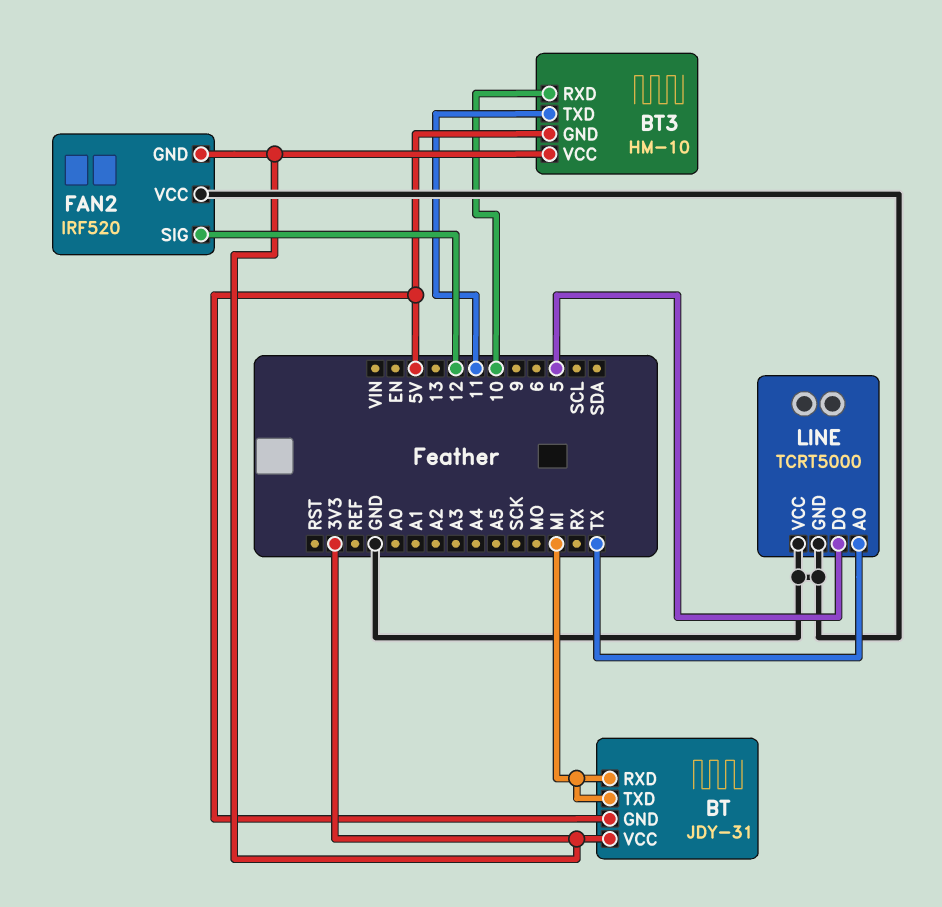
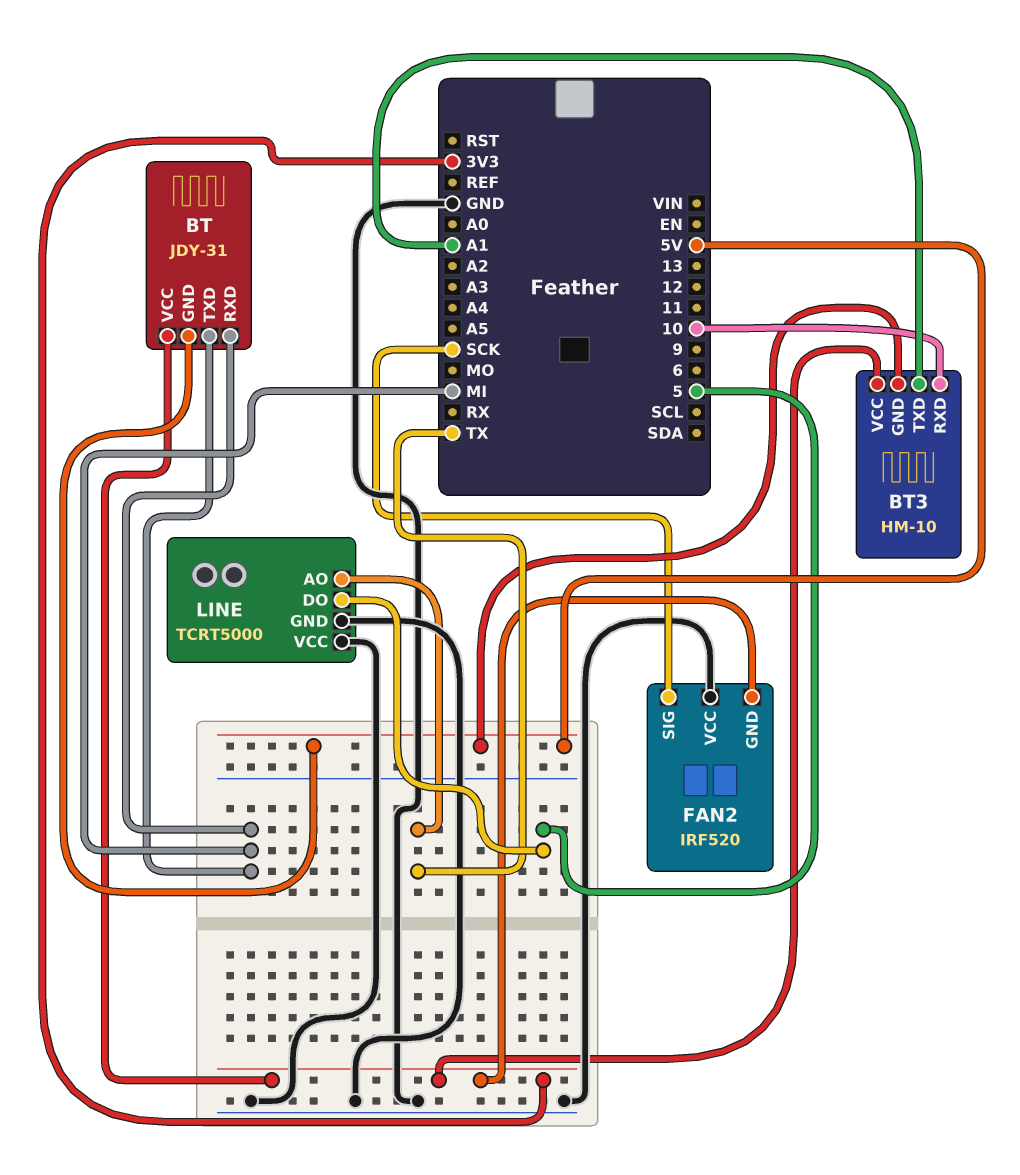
BT3 pin TXD: 11 -> A1
FAN2 pin SIG: 12 -> SCK

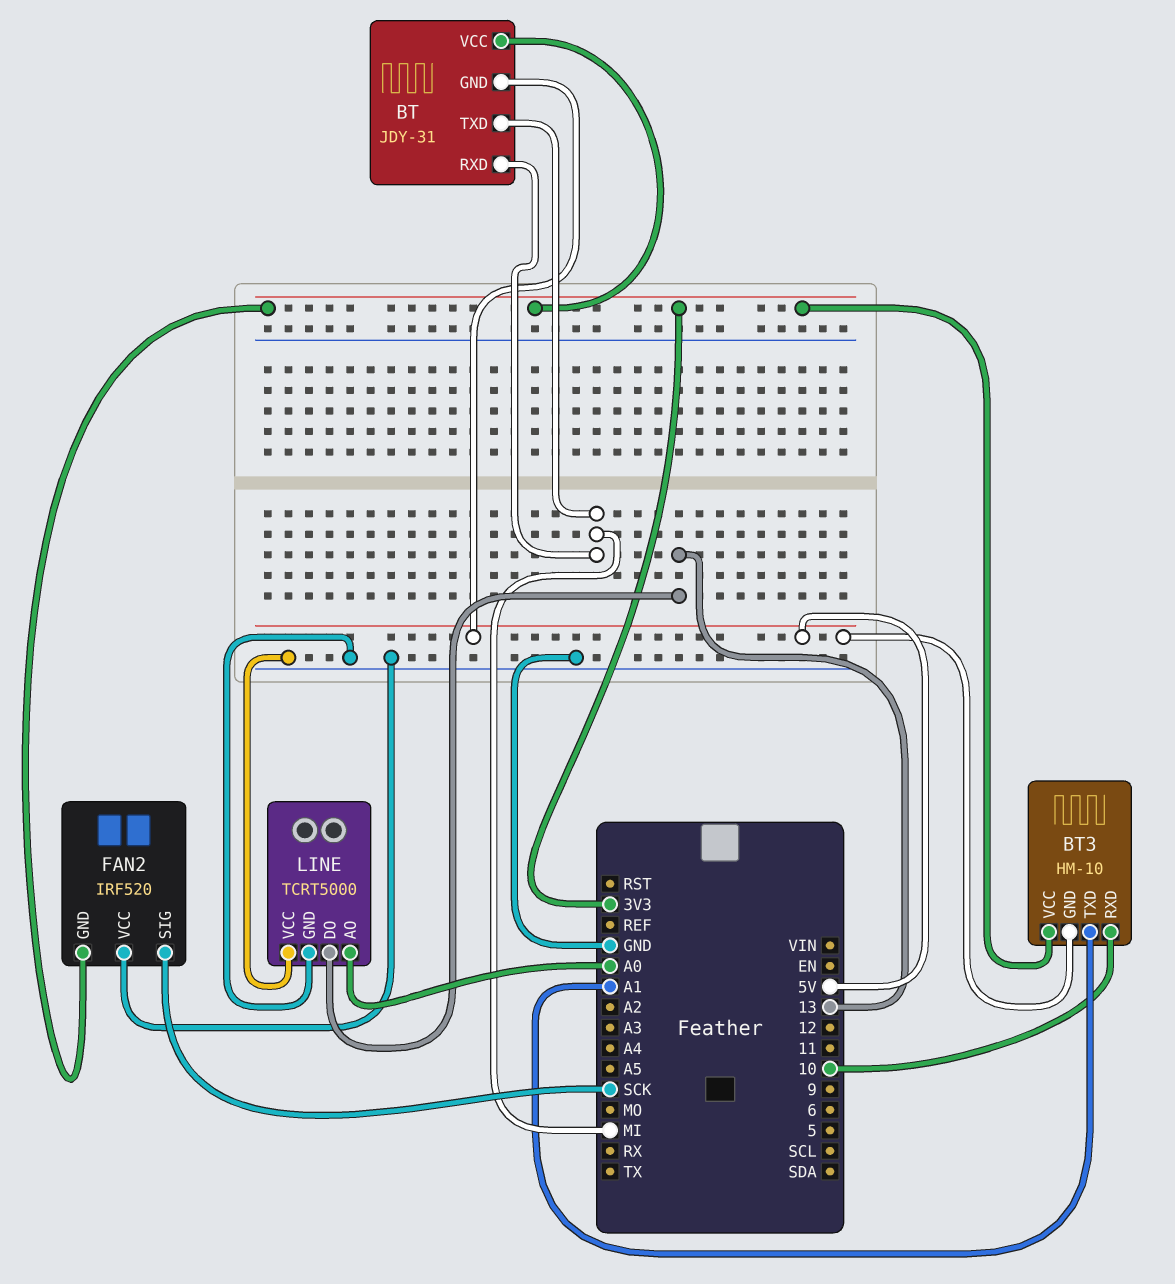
LINE pin AO: TX -> A0
LINE pin DO: 5 -> 13

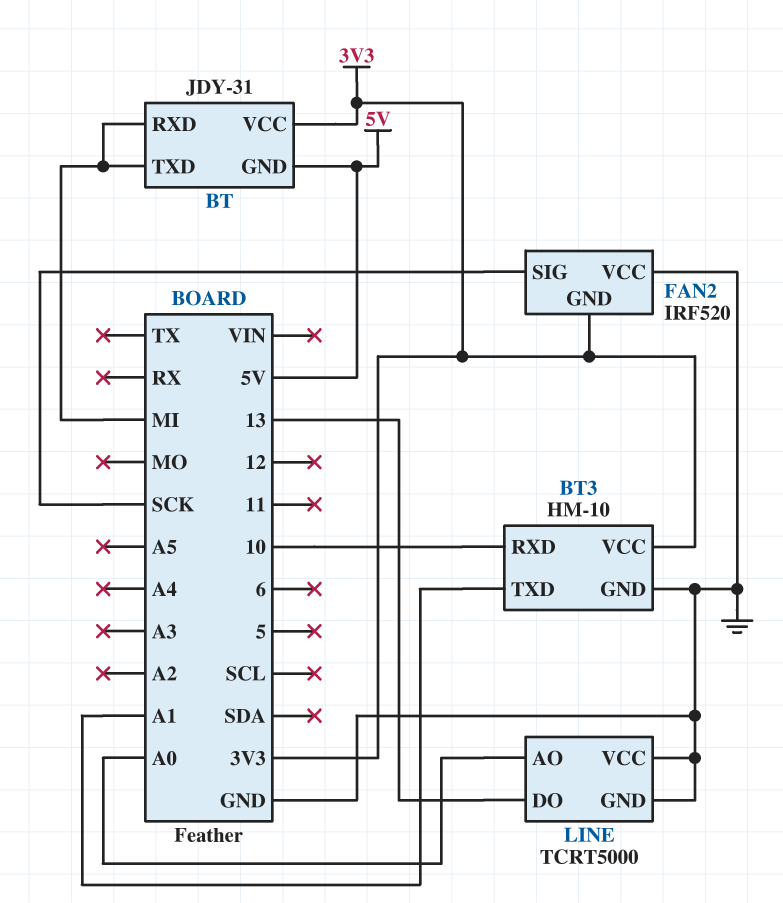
BT3 pin GND: 5V -> GND

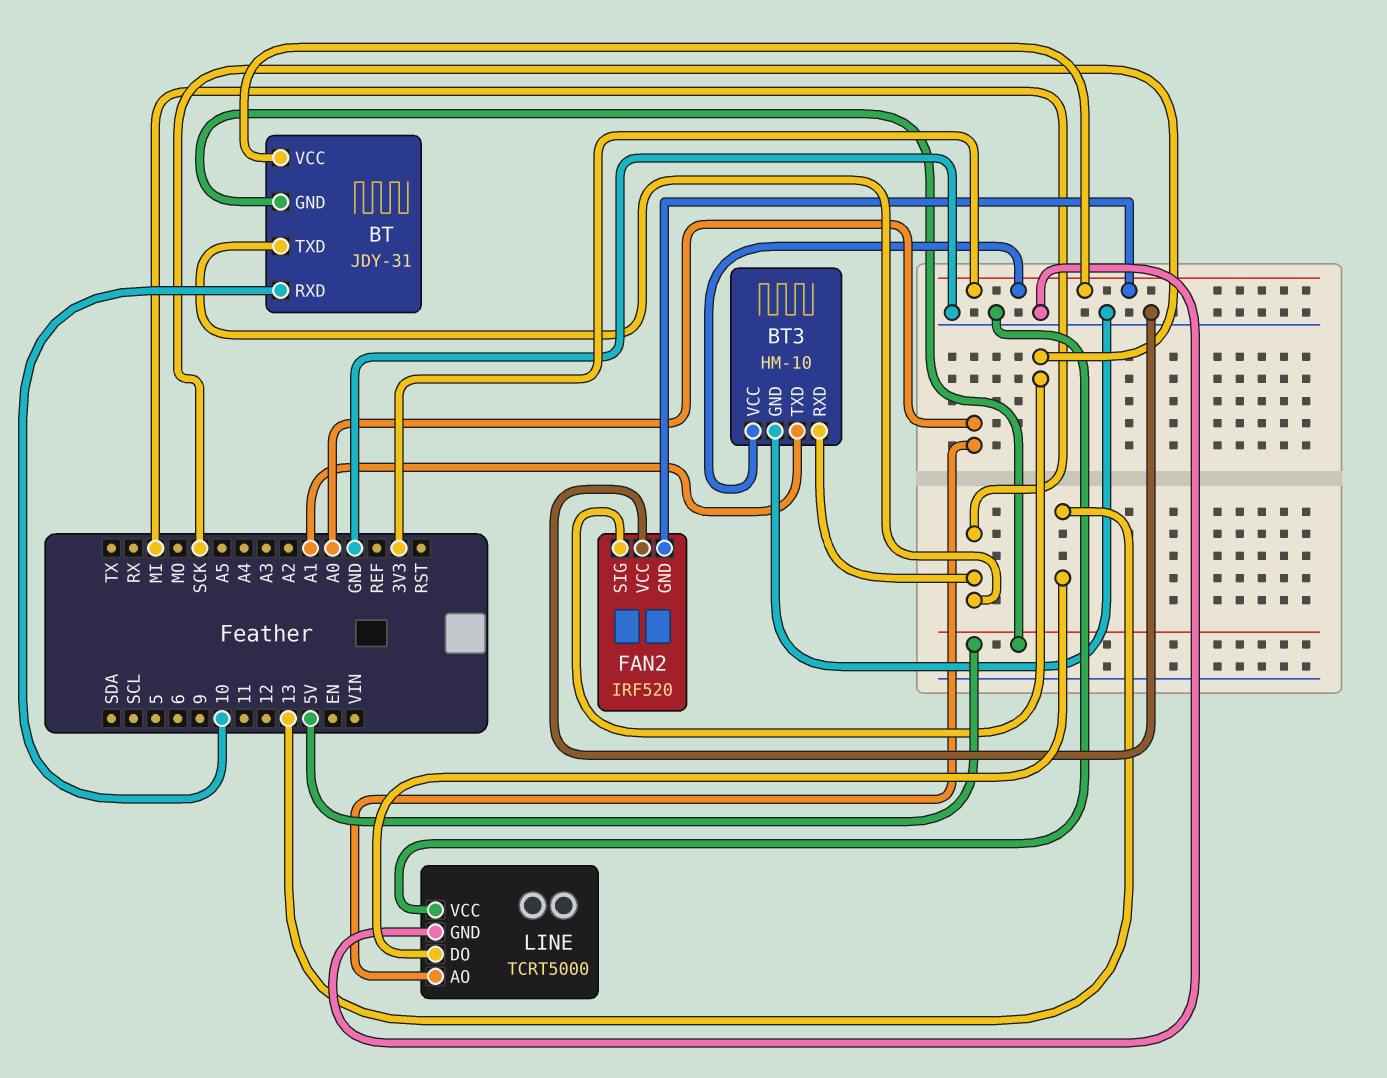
BT pin RXD: MI -> 10
BT3 pin RXD: 10 -> MI

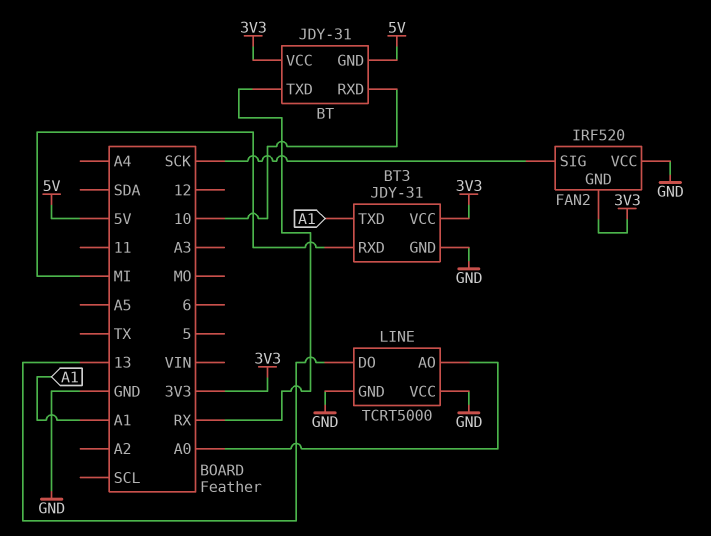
BT pin TXD: MI -> RX
BT3: HM-10 -> JDY-31

